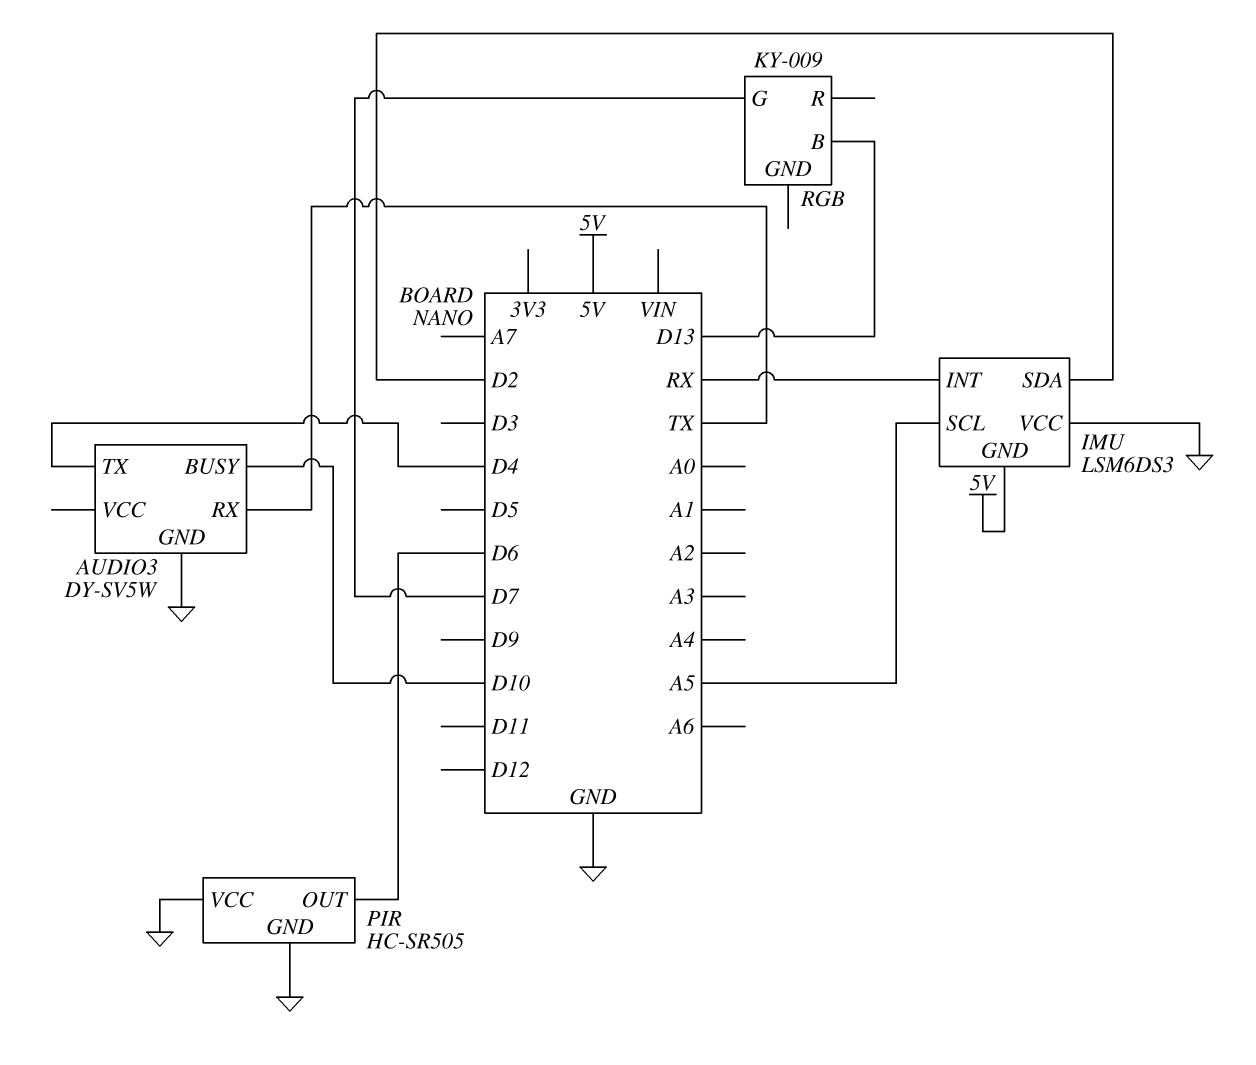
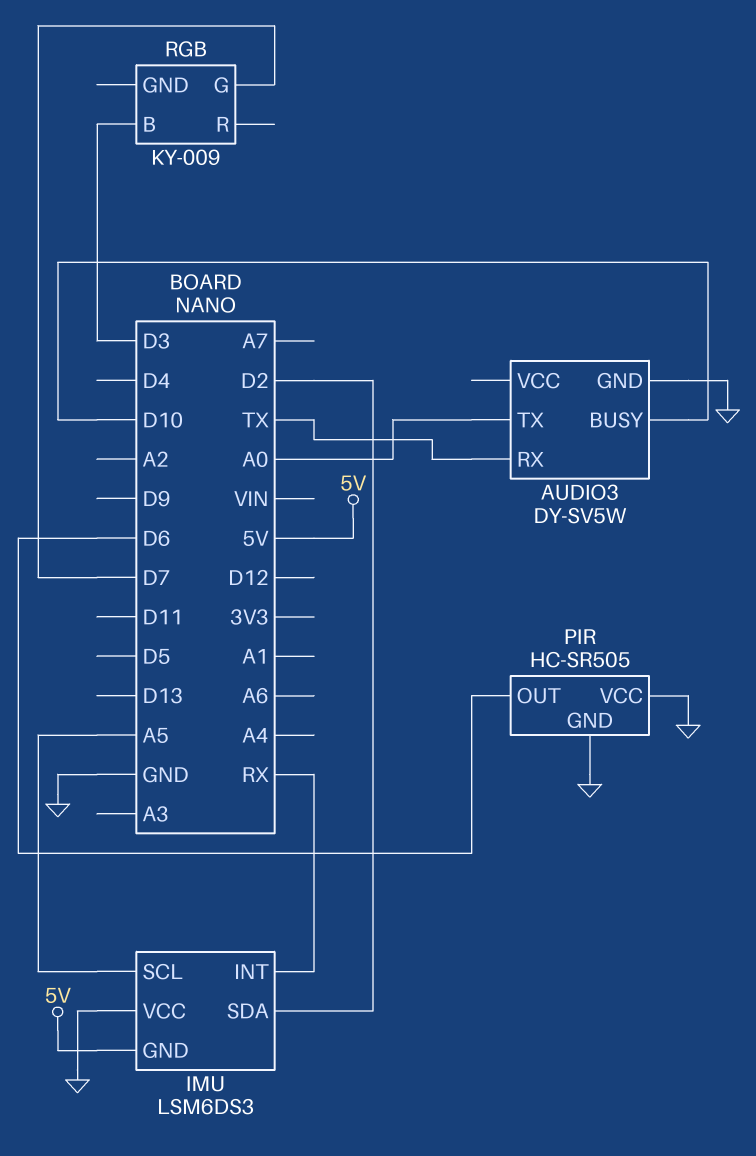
AUDIO3 pin TX: D4 -> A0
RGB pin B: D13 -> D3

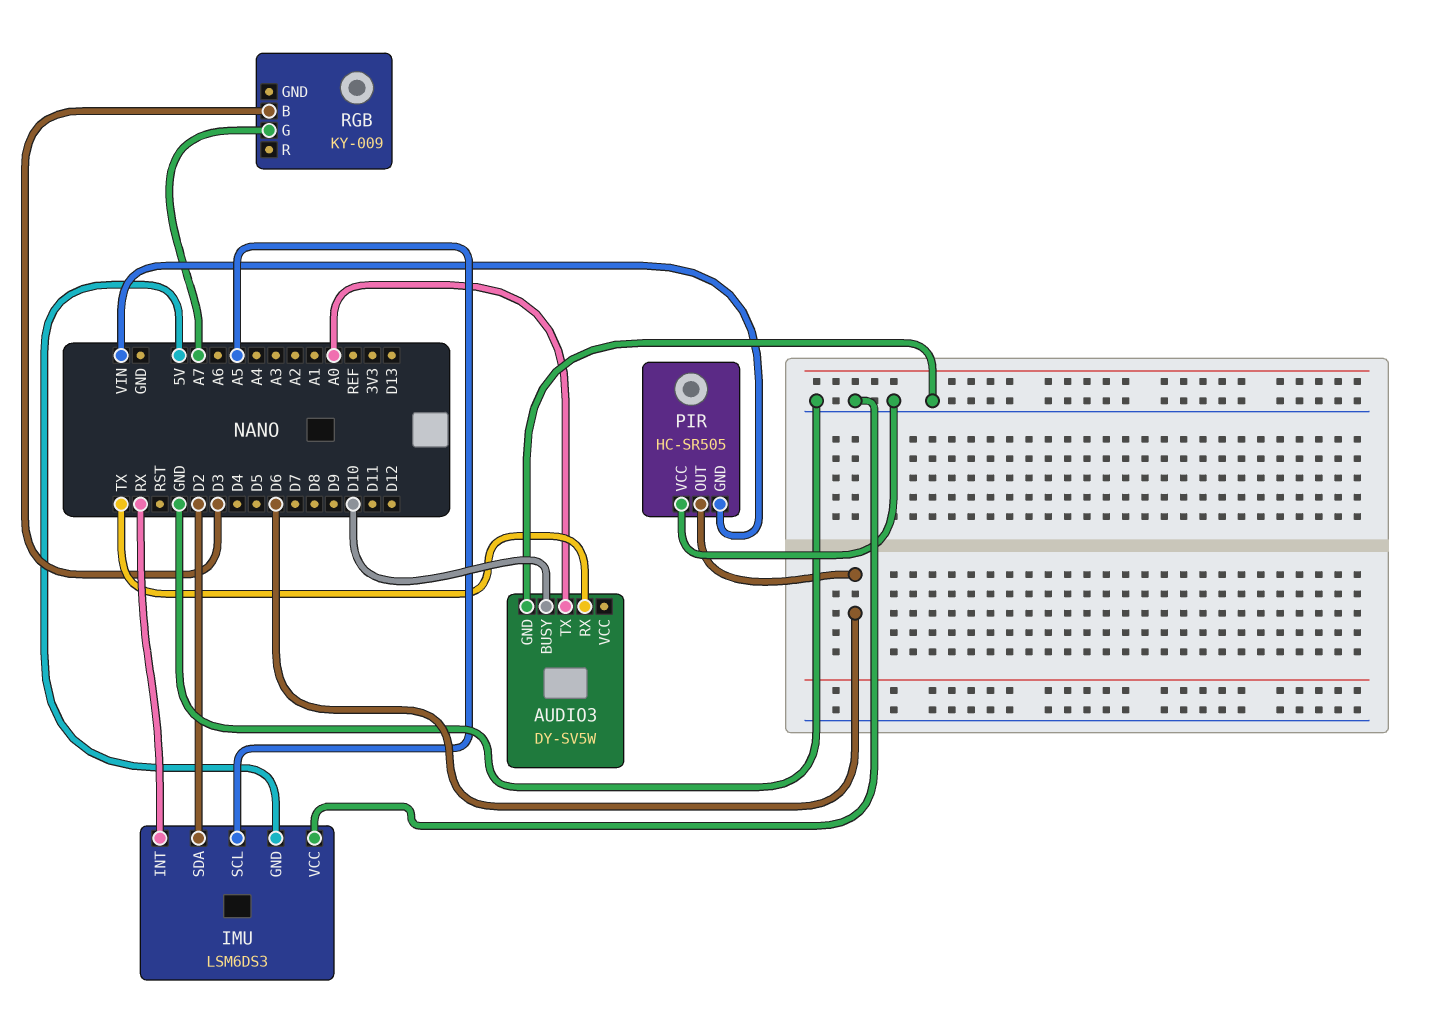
PIR pin GND: GND -> VIN
RGB pin G: D7 -> A7

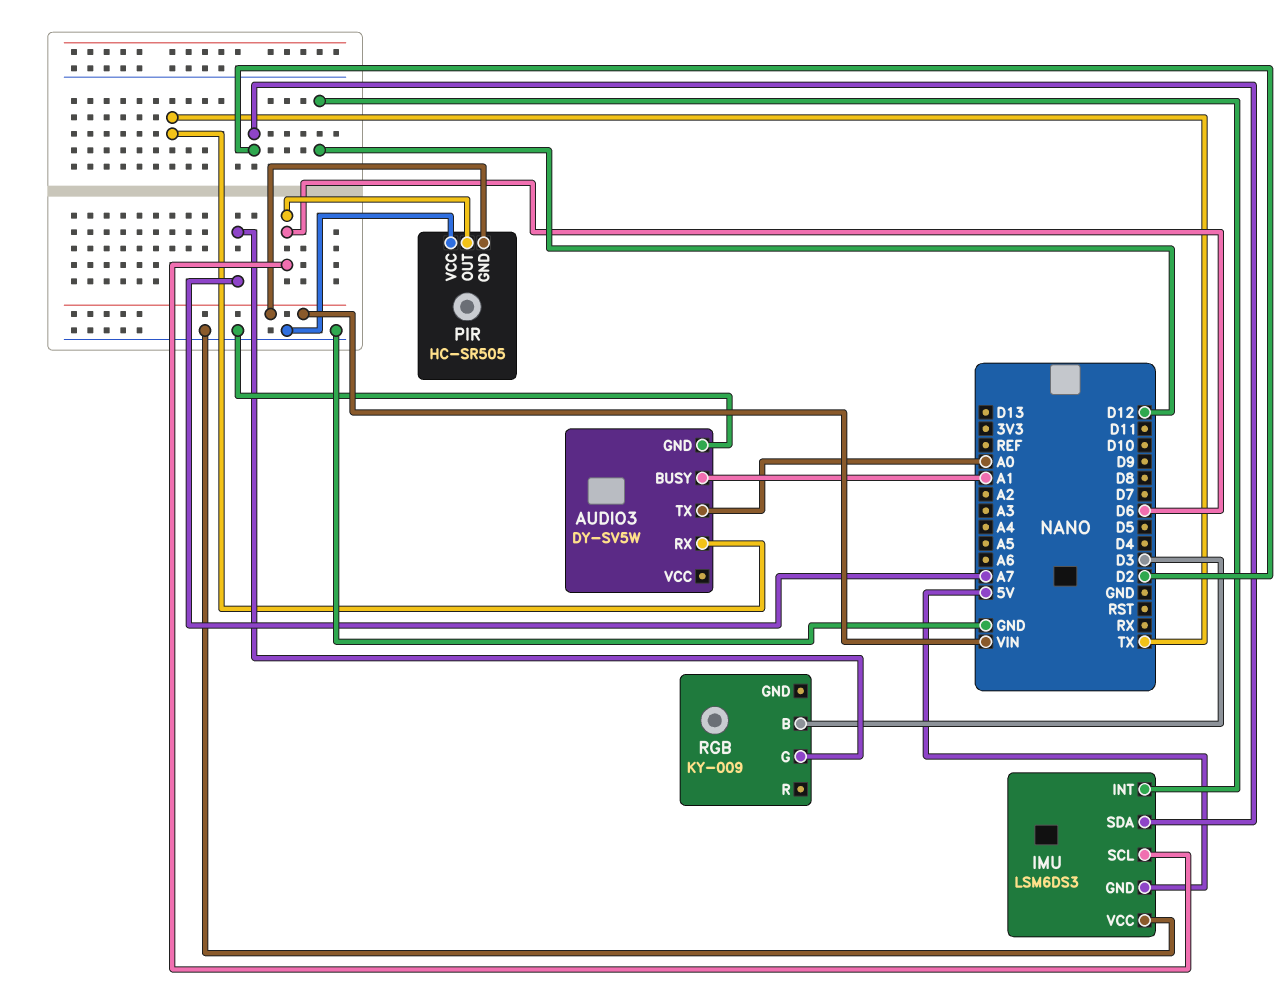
AUDIO3 pin BUSY: D10 -> A1
IMU pin INT: RX -> D12
IMU pin SCL: A5 -> D6

